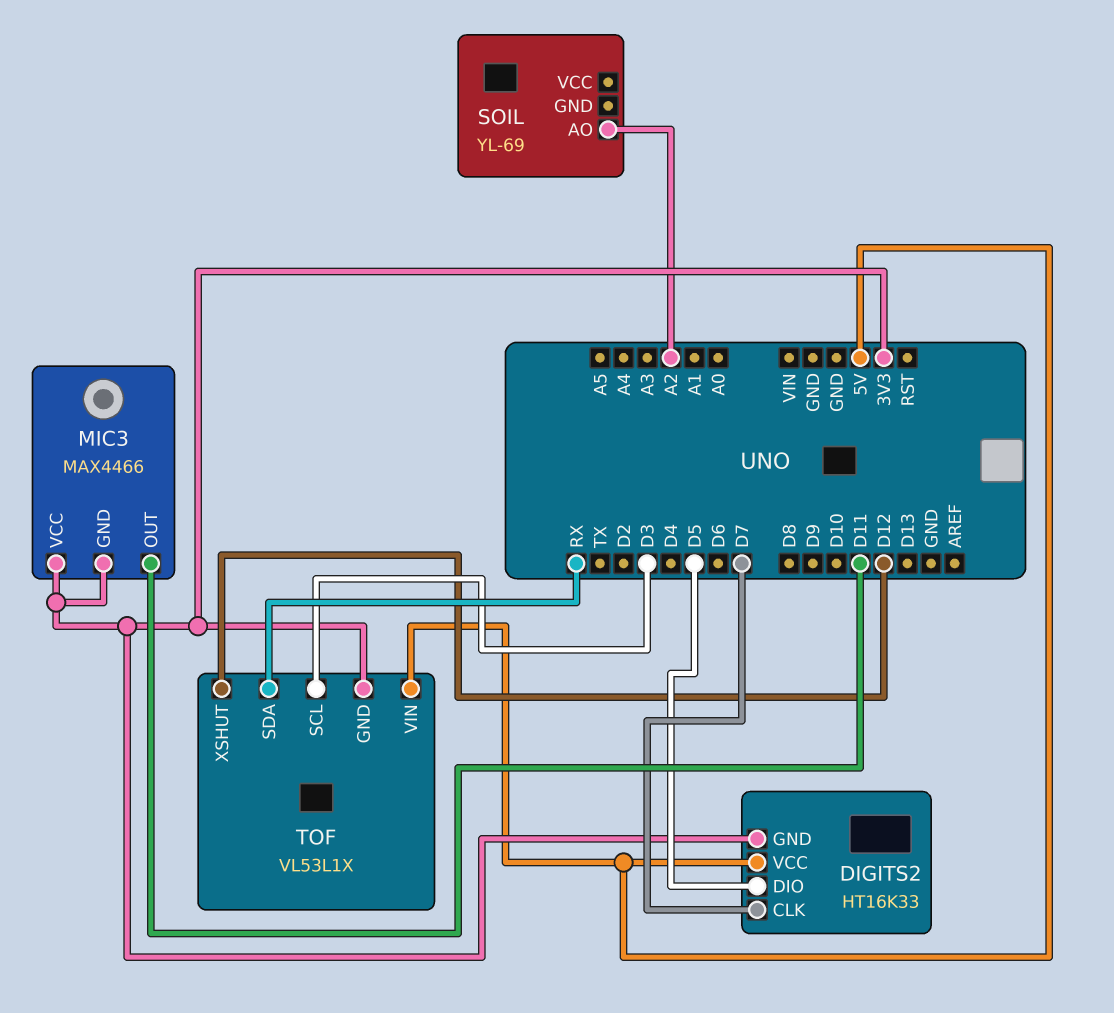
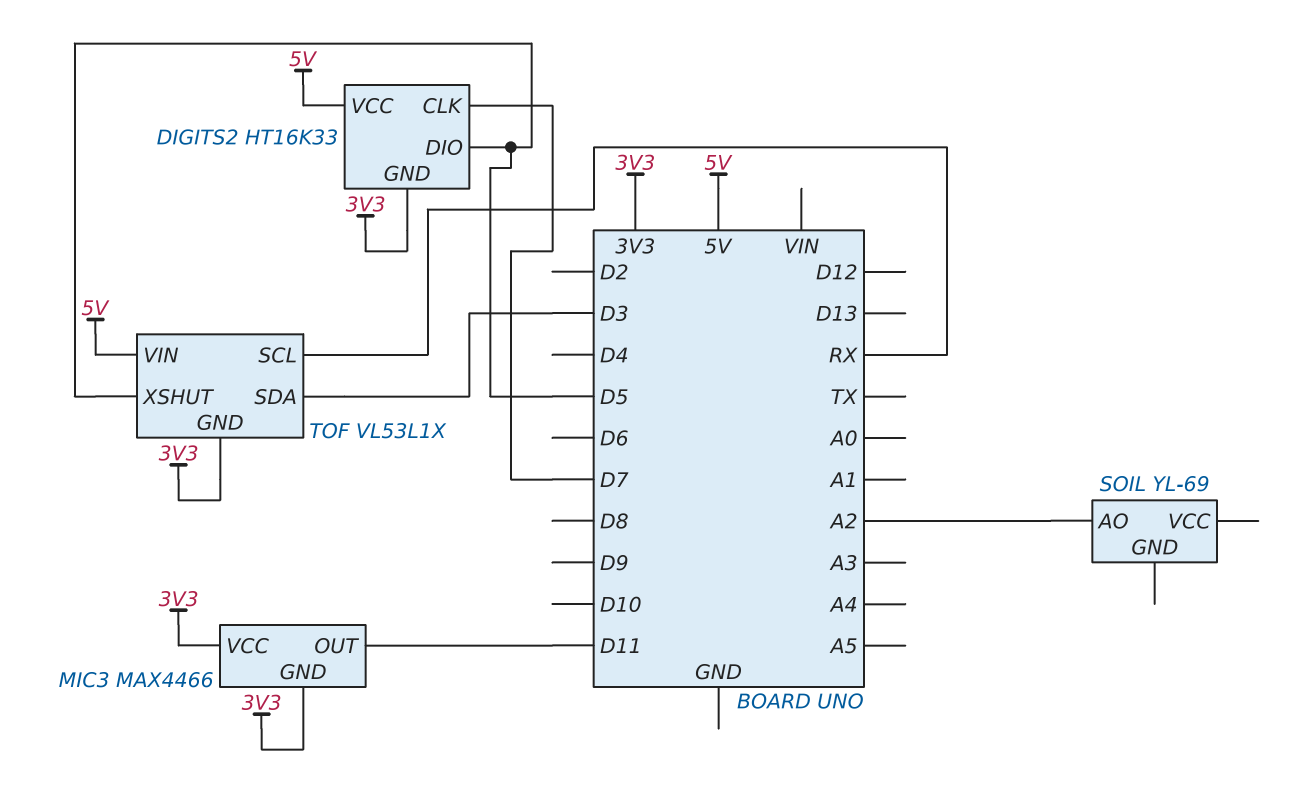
TOF pin SCL: D3 -> RX
TOF pin SDA: RX -> D3
TOF pin XSHUT: D12 -> D5

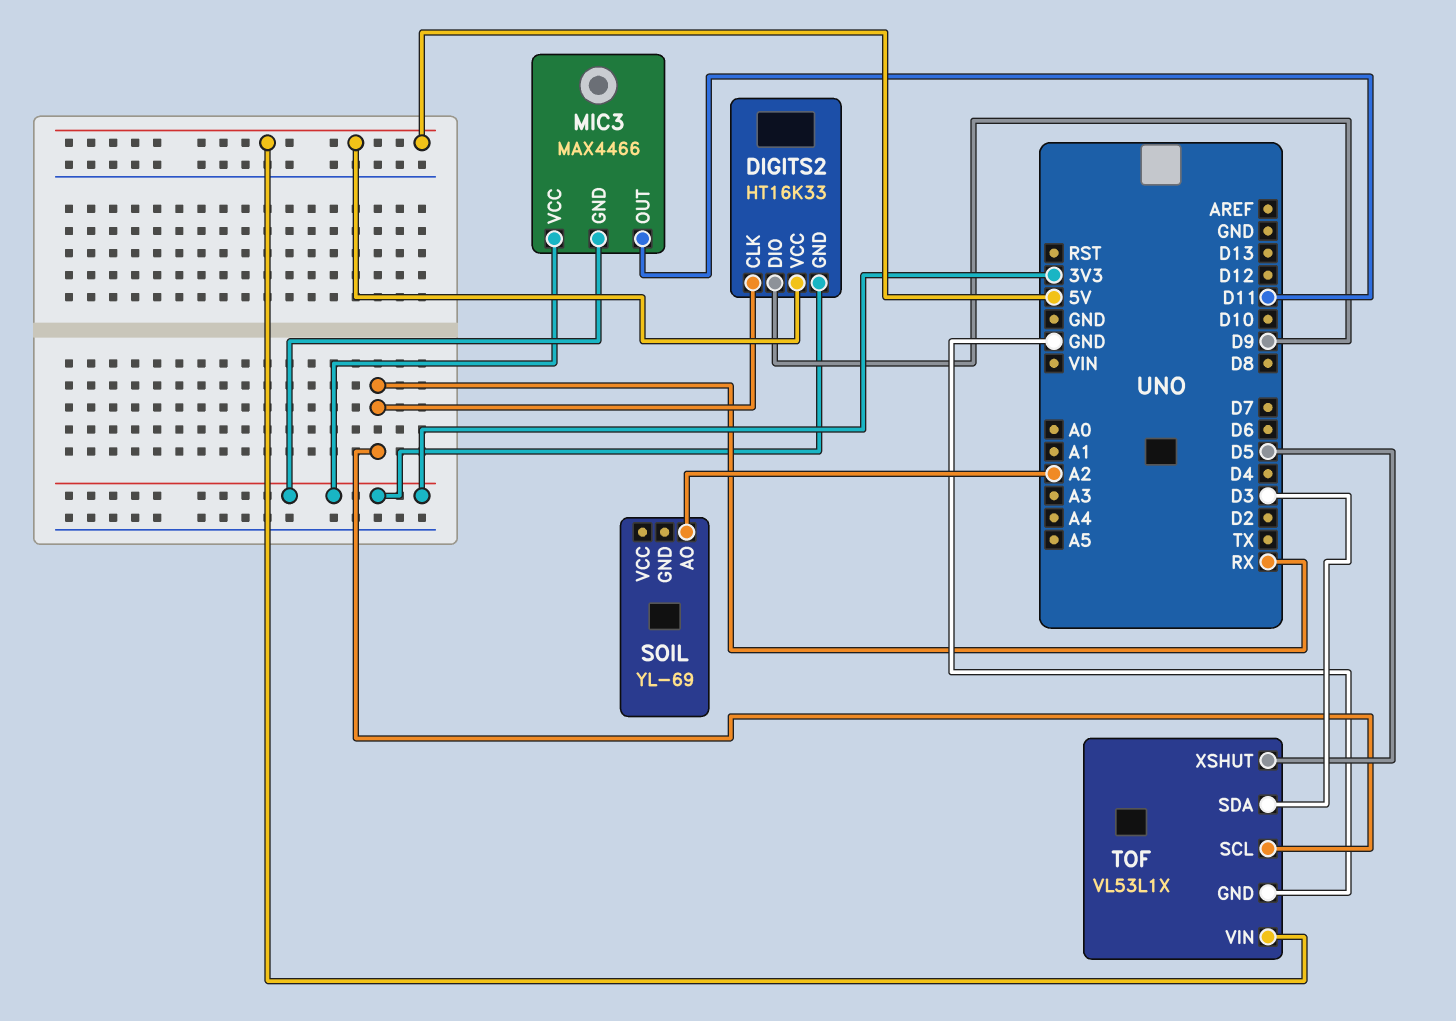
DIGITS2 pin CLK: D7 -> RX
DIGITS2 pin DIO: D5 -> D9
TOF pin GND: 3V3 -> GND

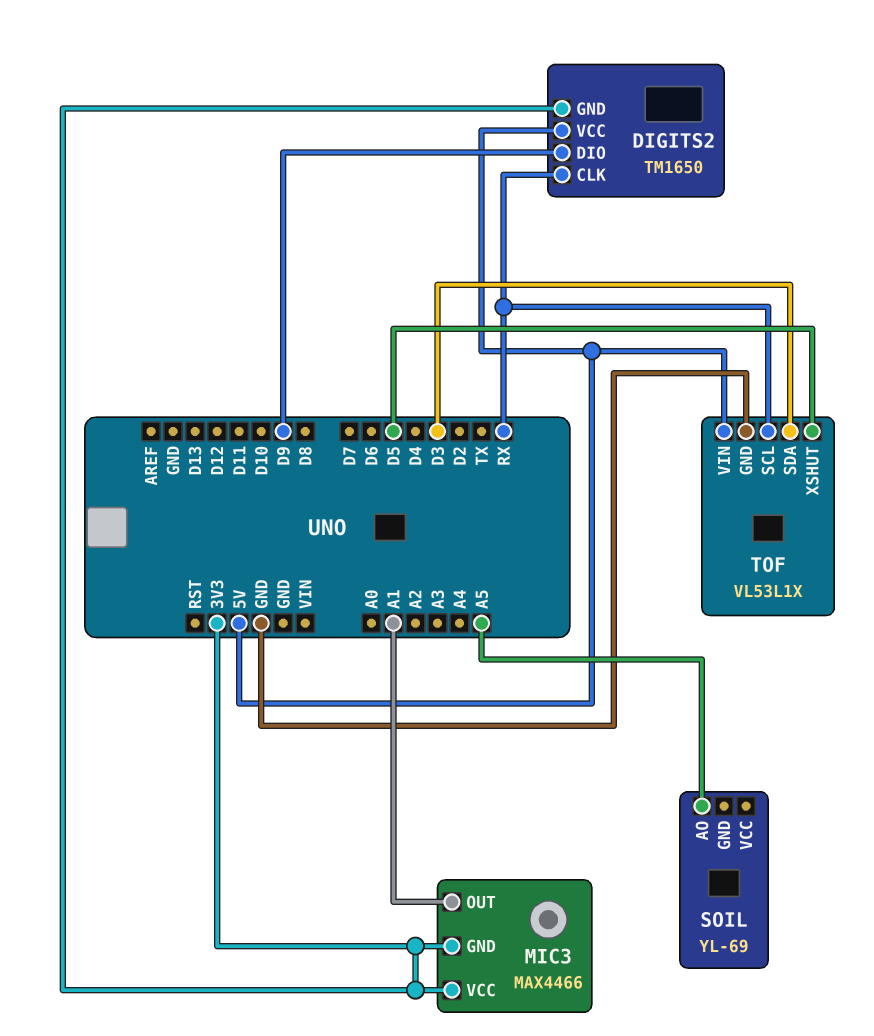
DIGITS2: HT16K33 -> TM1650
MIC3 pin OUT: D11 -> A1
SOIL pin AO: A2 -> A5

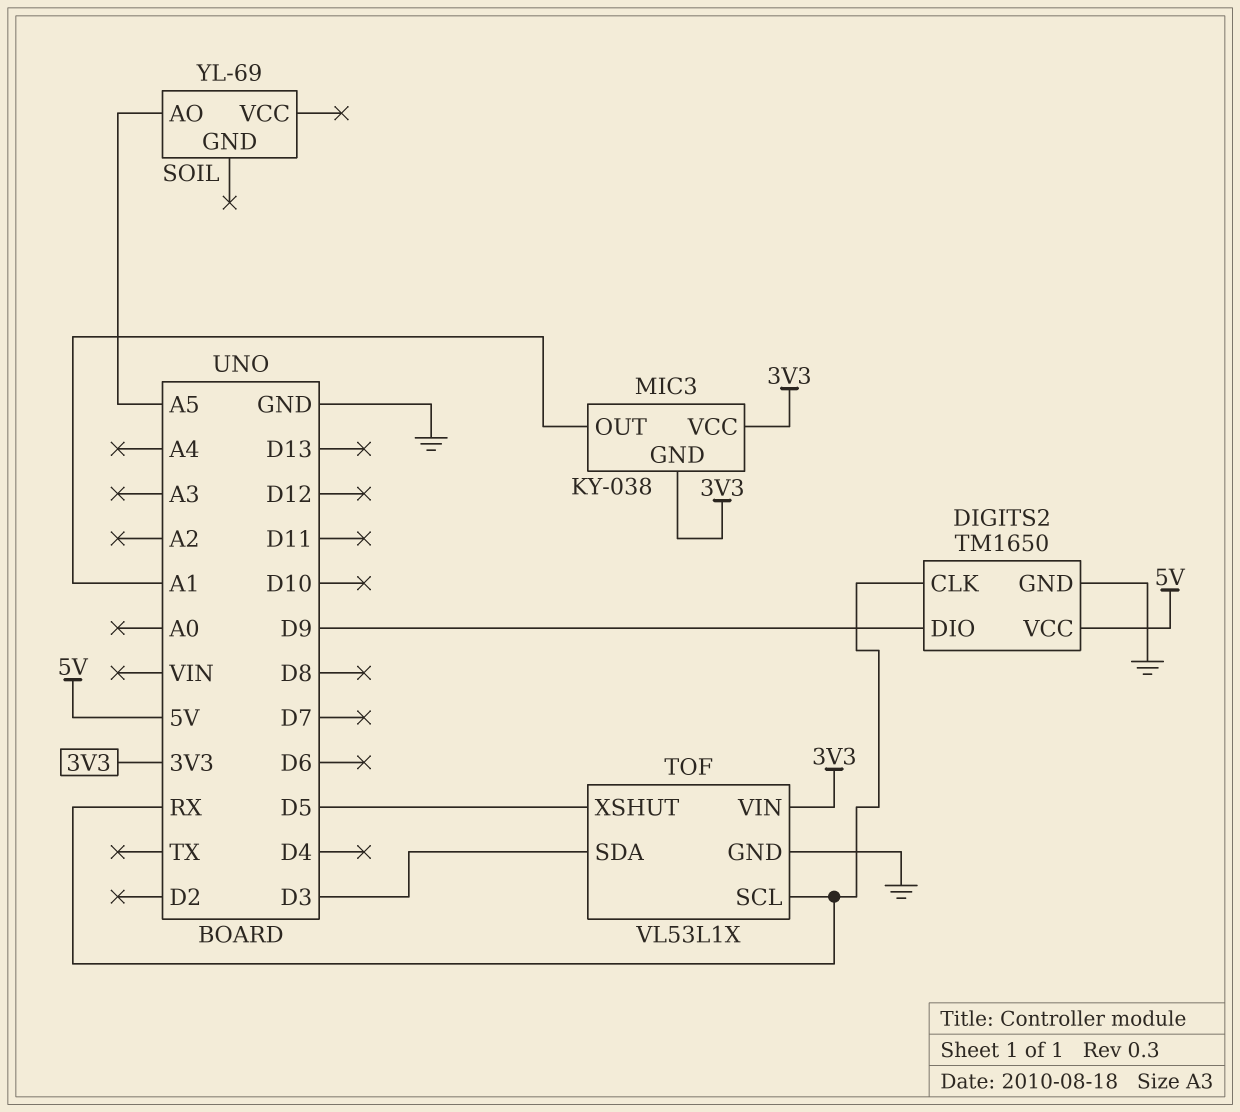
DIGITS2 pin GND: 3V3 -> GND
MIC3: MAX4466 -> KY-038
TOF pin VIN: 5V -> 3V3

